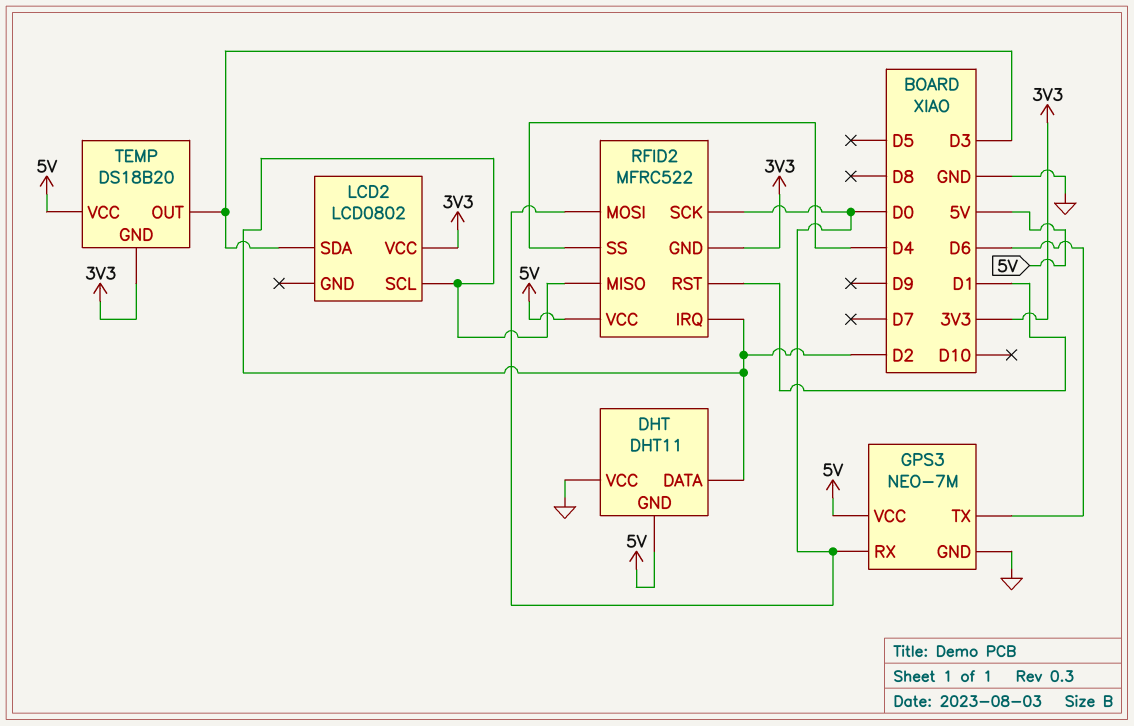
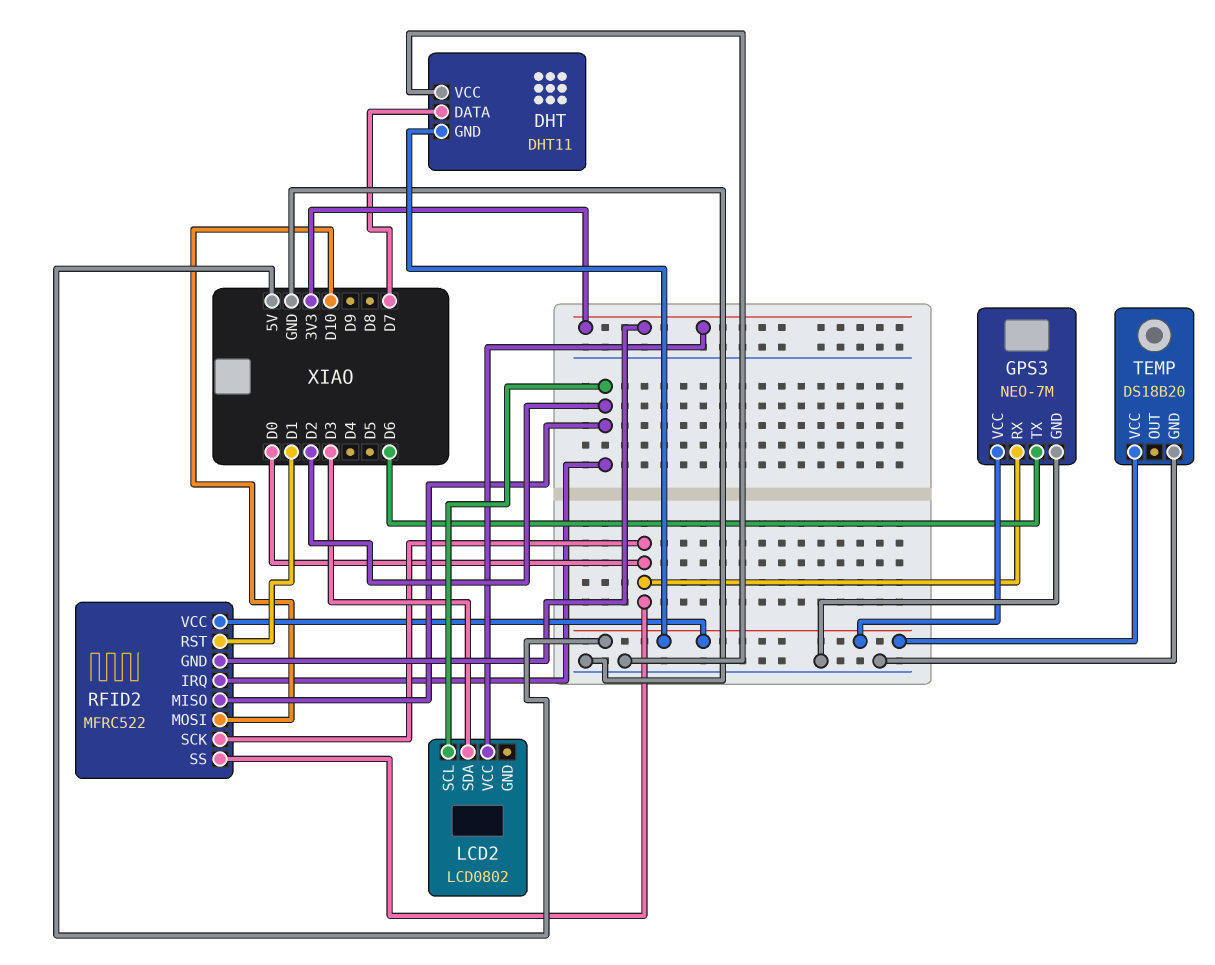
DHT pin DATA: D2 -> D7
RFID2 pin MOSI: D0 -> D10
RFID2 pin SS: D4 -> D0
TEMP pin GND: 3V3 -> GND
TEMP pin OUT: D3 -> none

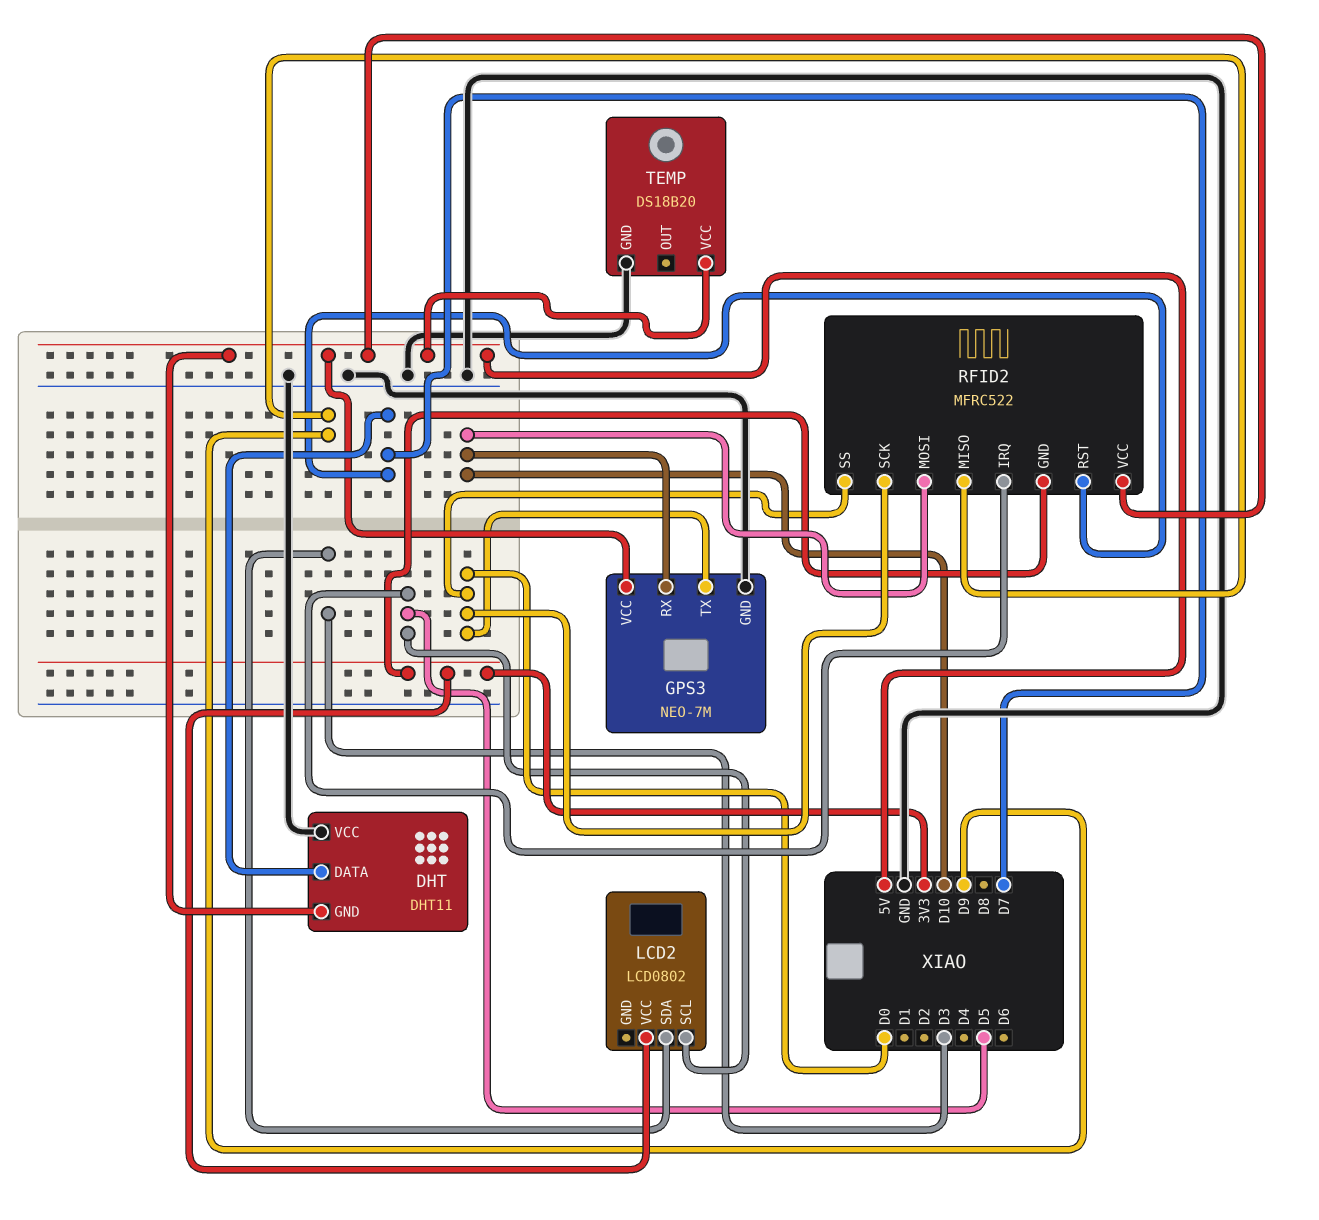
GPS3 pin RX: D0 -> D10
GPS3 pin TX: D6 -> D0
LCD2 pin SCL: D2 -> D5
RFID2 pin IRQ: D2 -> D5
RFID2 pin MISO: D2 -> D9
RFID2 pin RST: D1 -> D7

